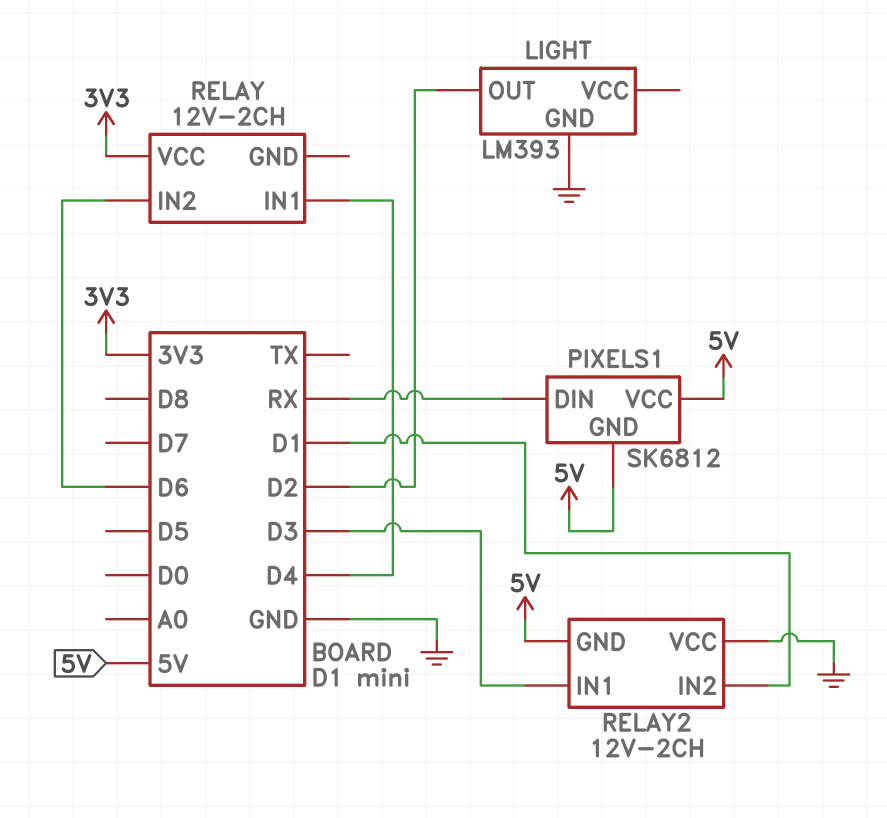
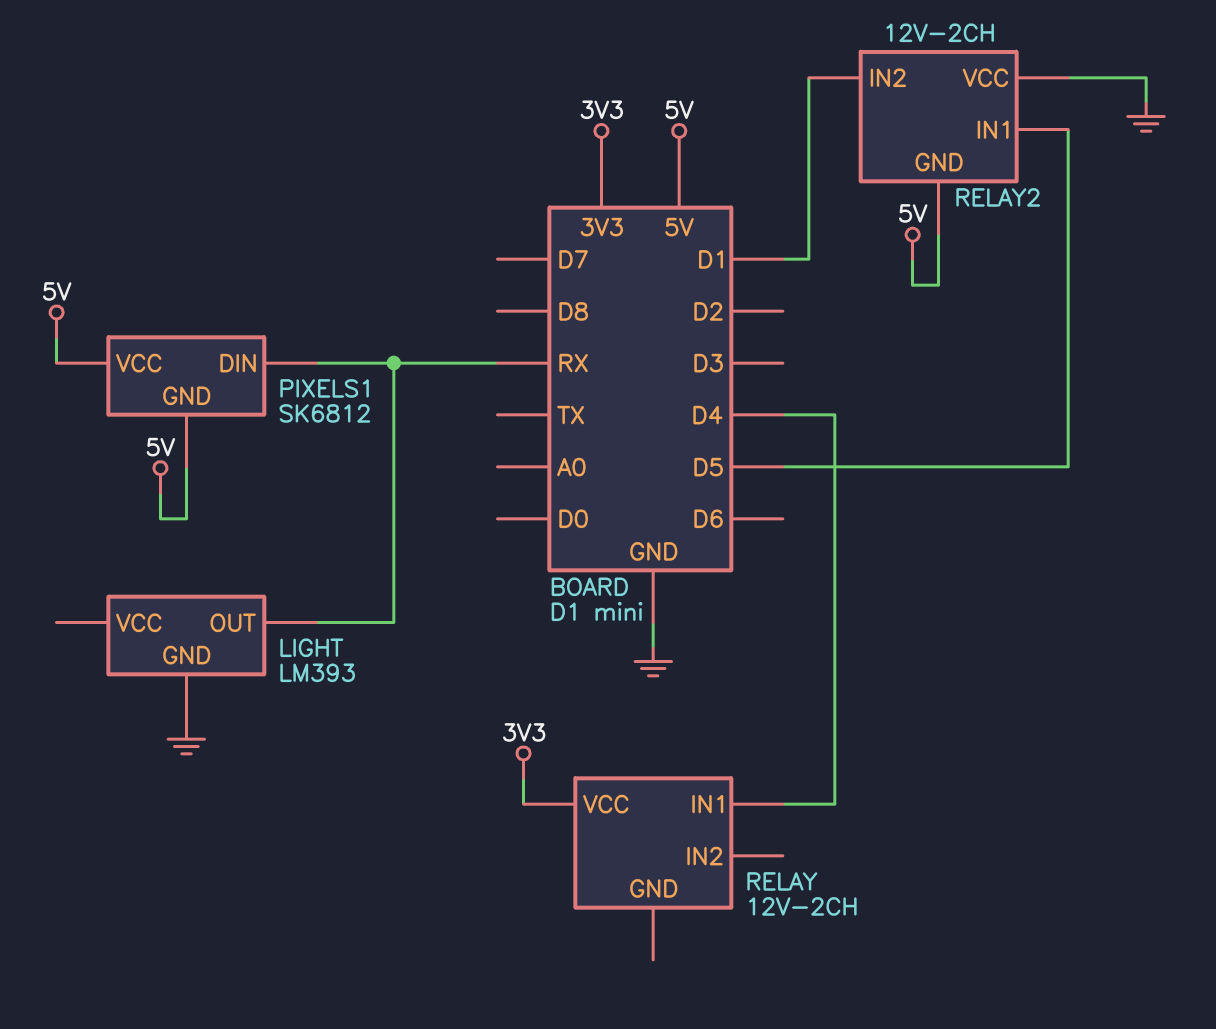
LIGHT pin OUT: D2 -> RX
RELAY pin IN2: D6 -> none
RELAY2 pin IN1: D3 -> D5

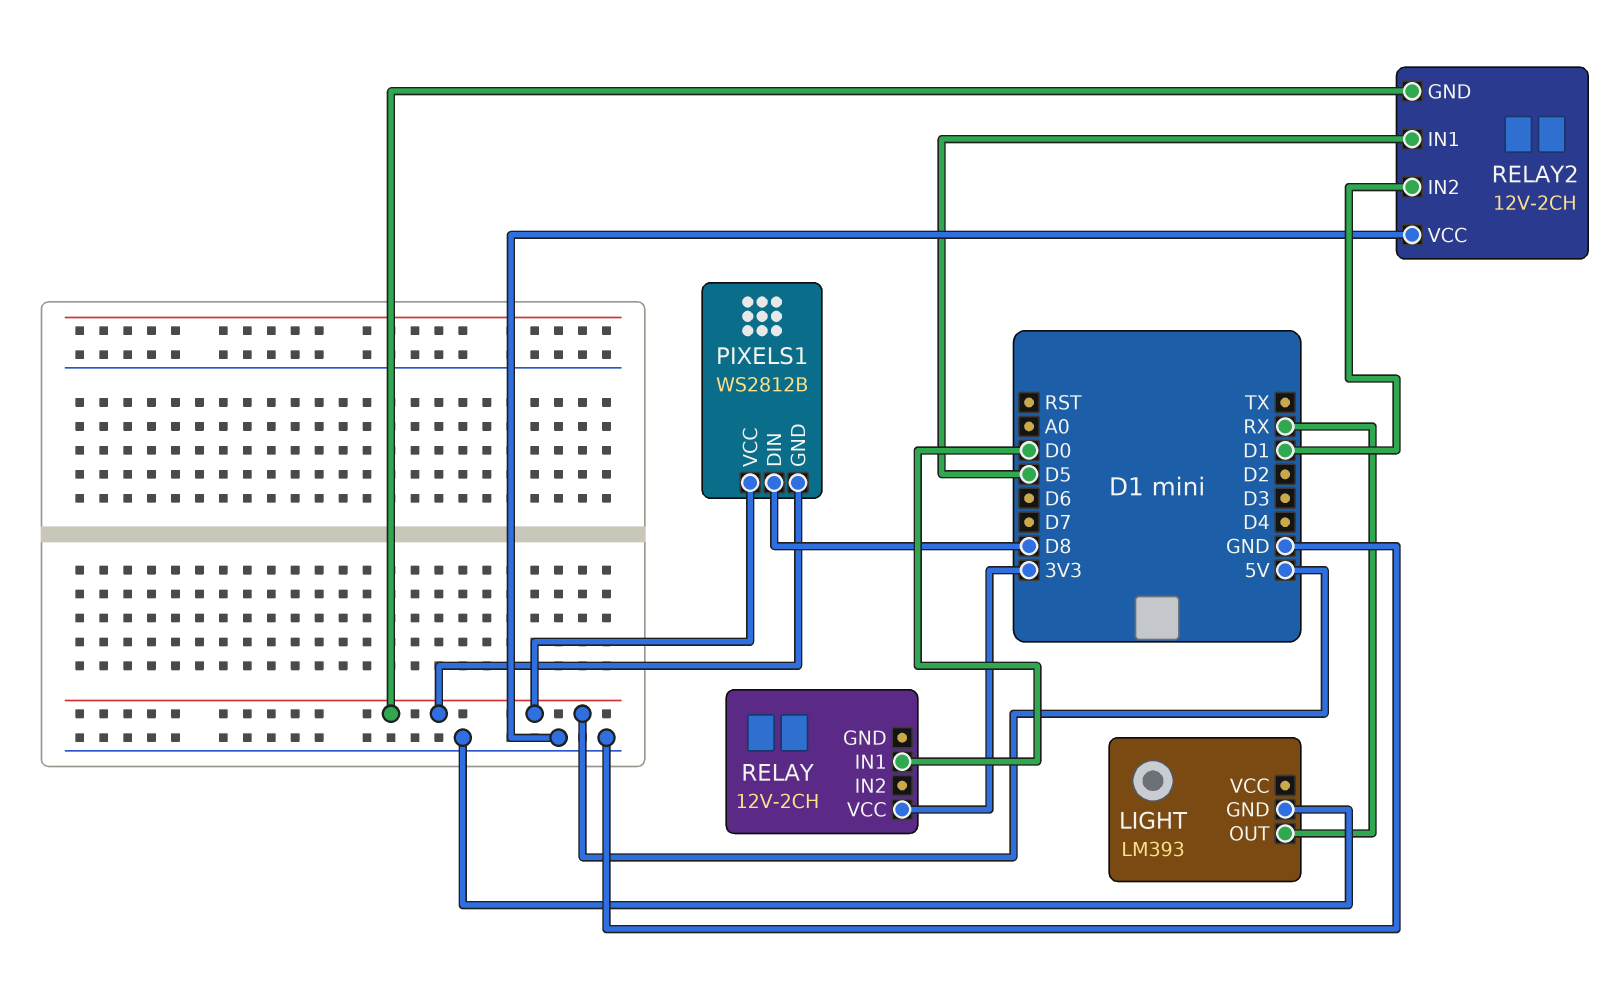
PIXELS1: SK6812 -> WS2812B
PIXELS1 pin DIN: RX -> D8
RELAY pin IN1: D4 -> D0

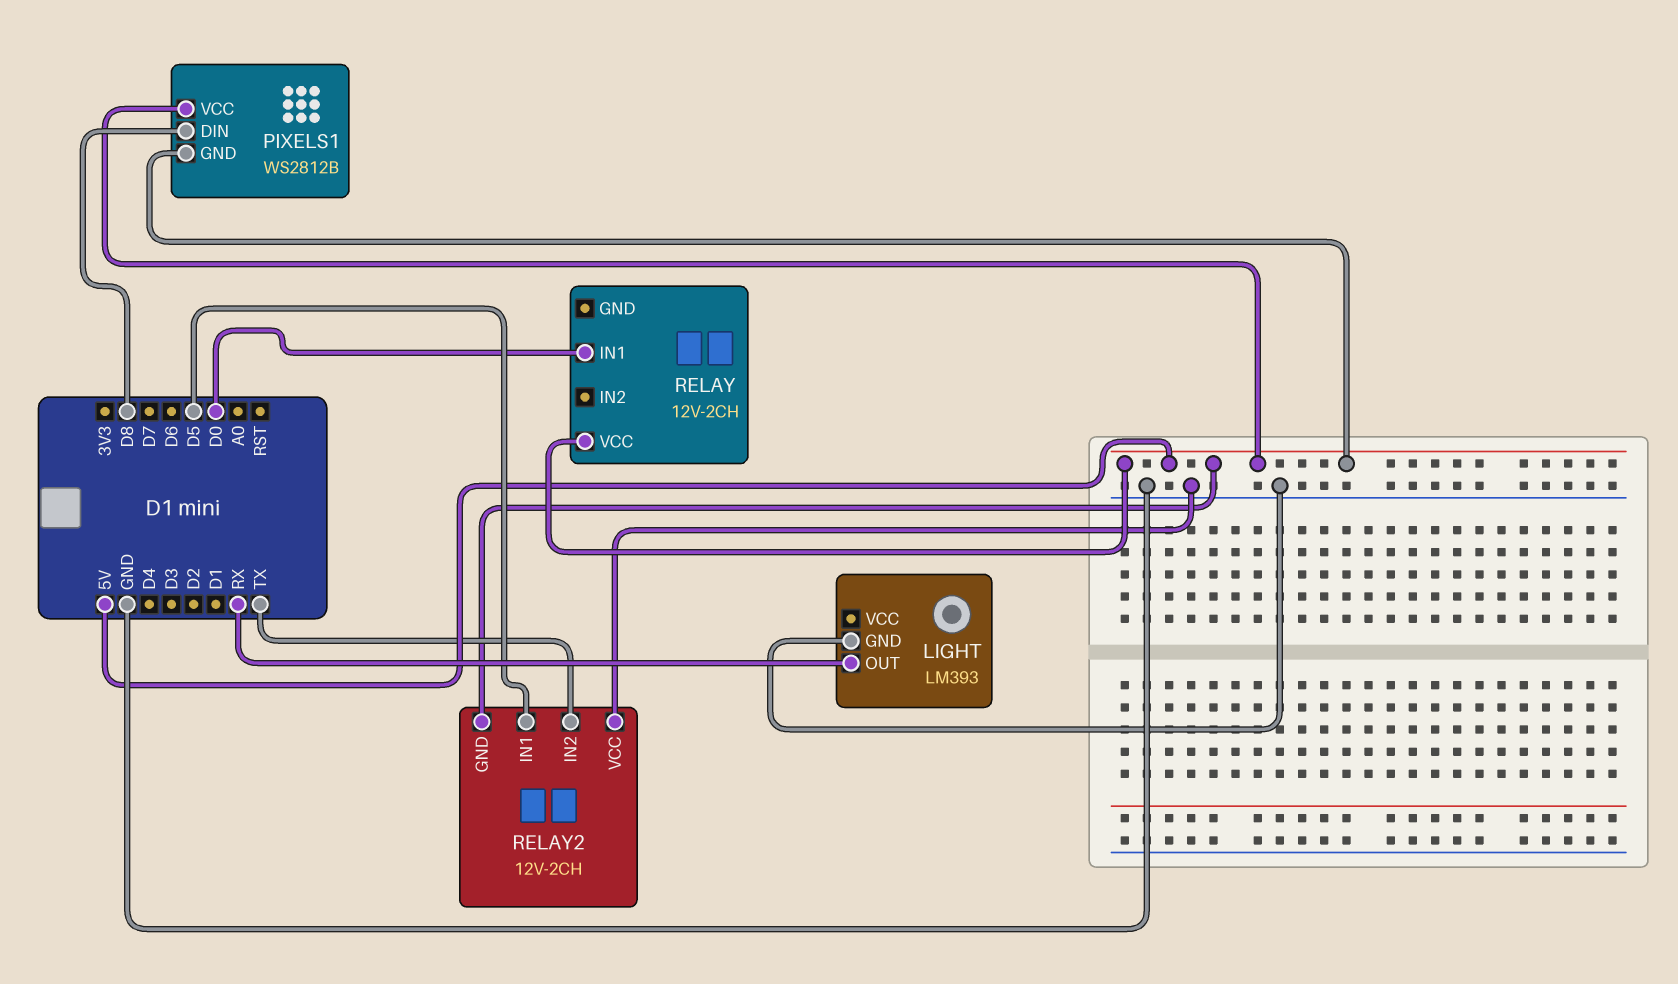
RELAY pin VCC: 3V3 -> 5V
RELAY2 pin IN2: D1 -> TX

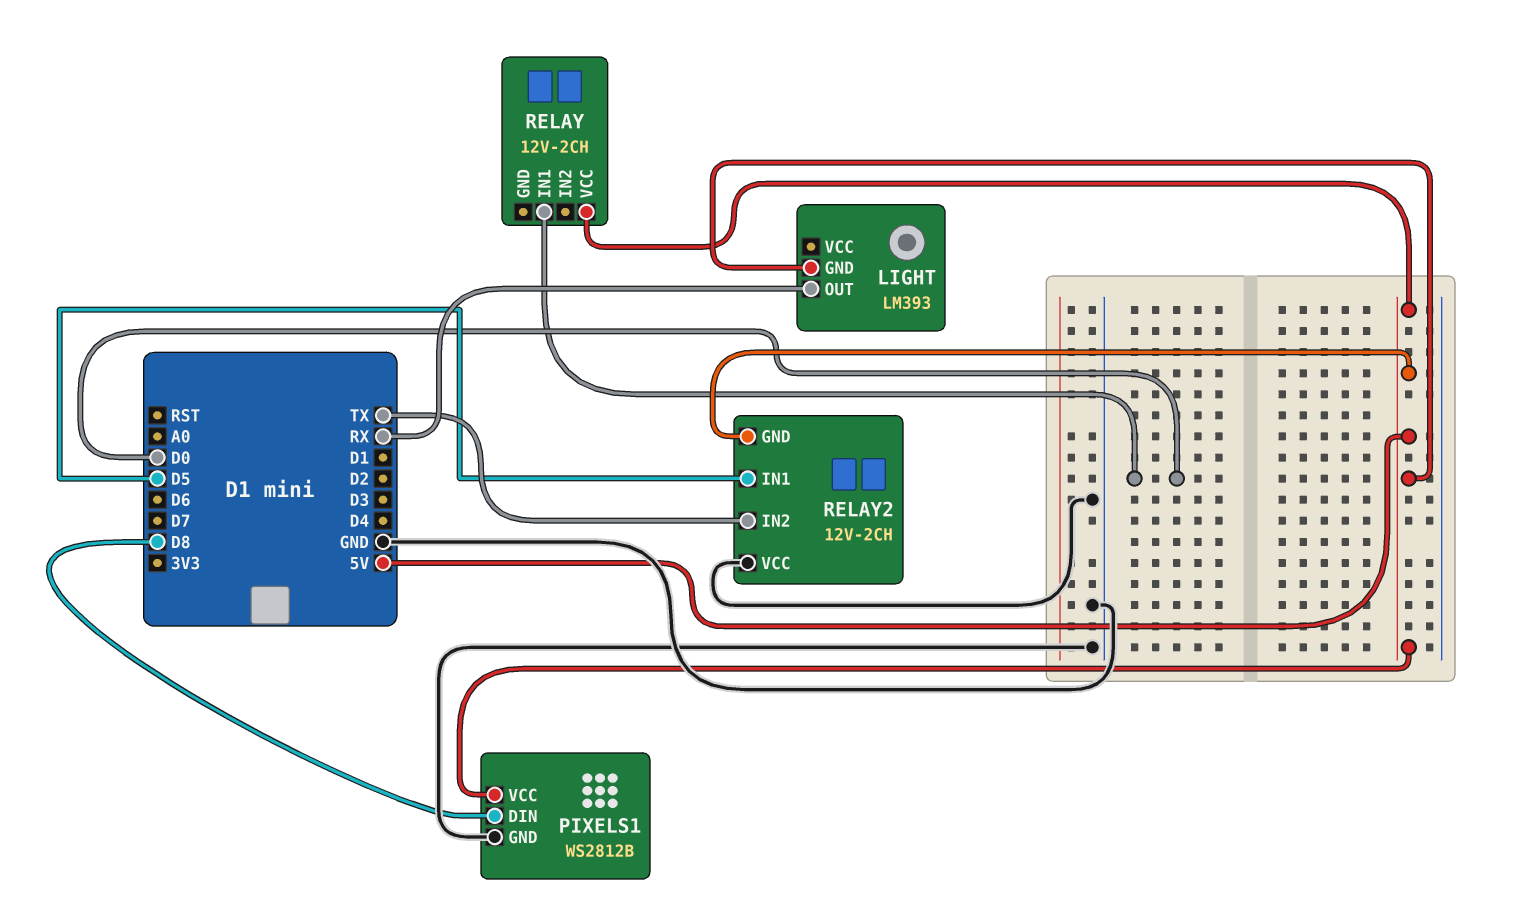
LIGHT pin GND: GND -> 5V
PIXELS1 pin GND: 5V -> GND

